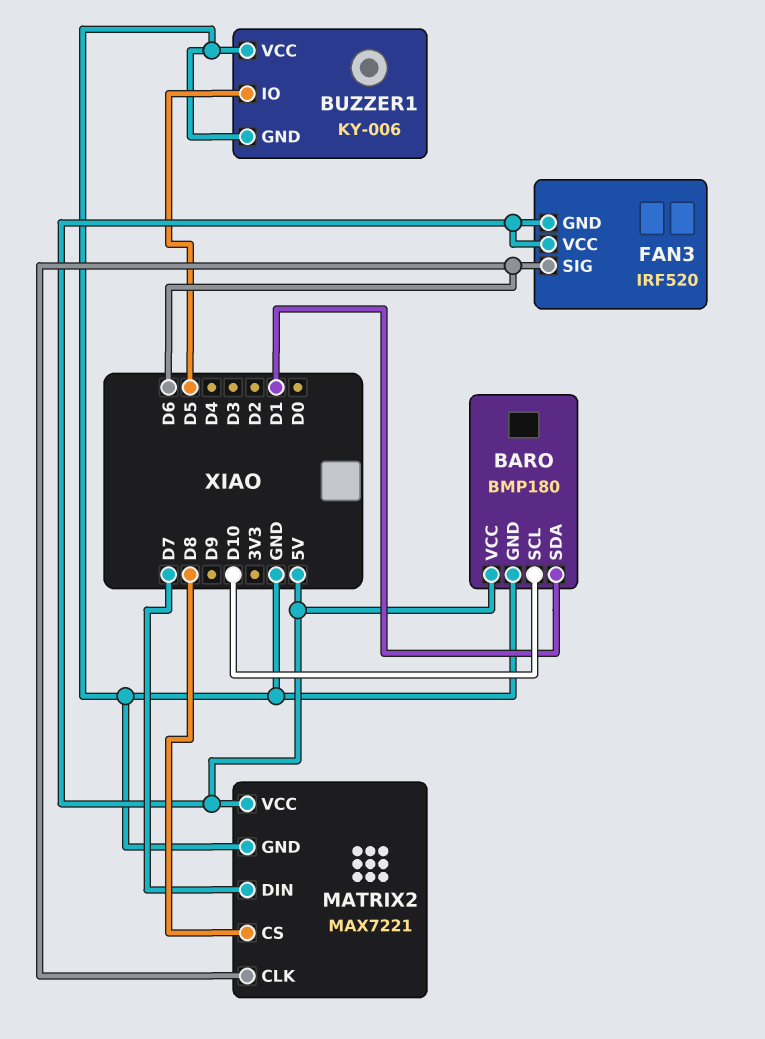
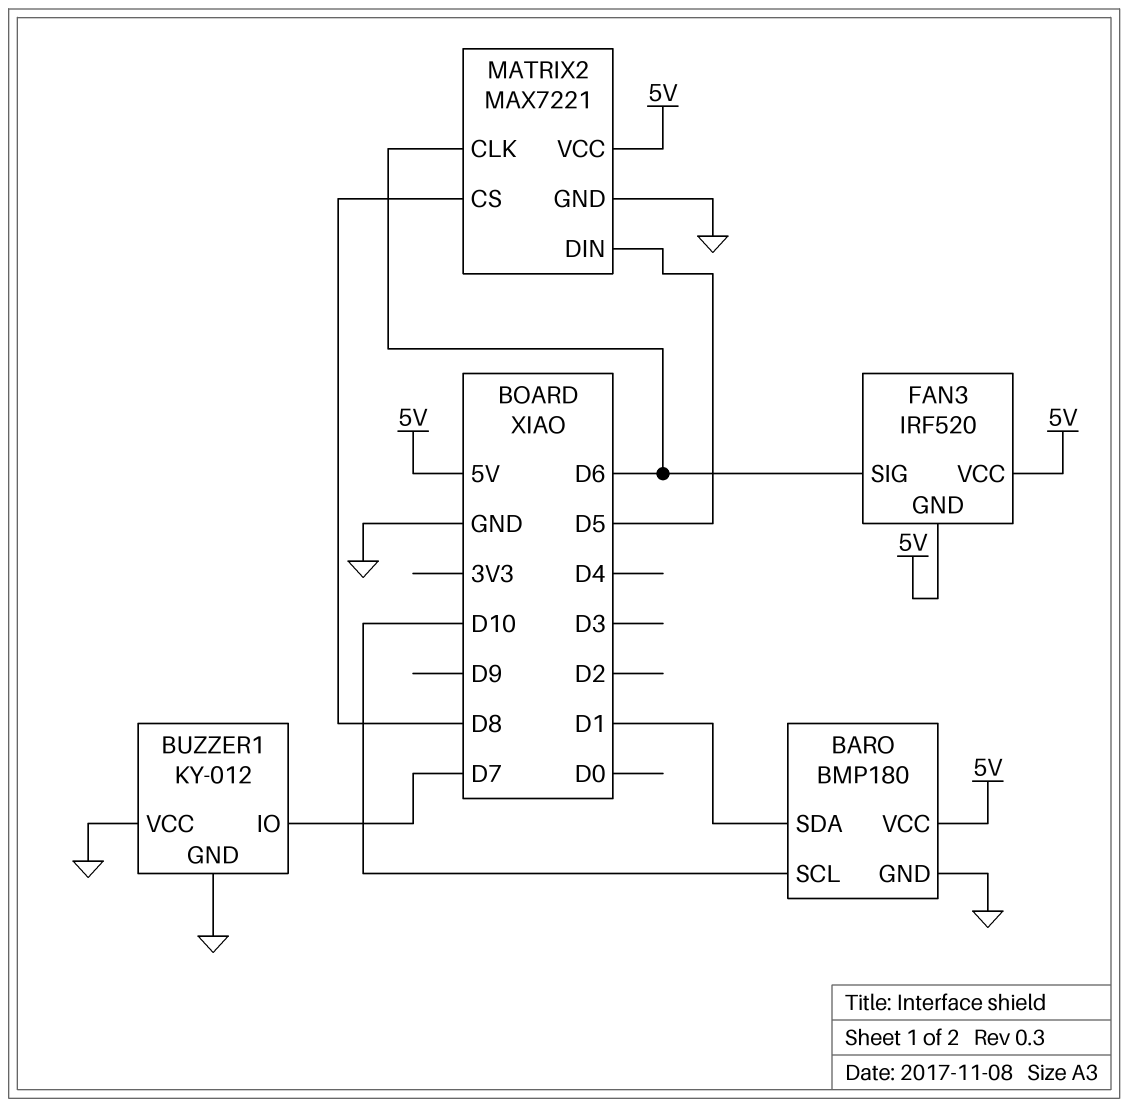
BUZZER1: KY-006 -> KY-012
BUZZER1 pin IO: D5 -> D7
MATRIX2 pin DIN: D7 -> D5

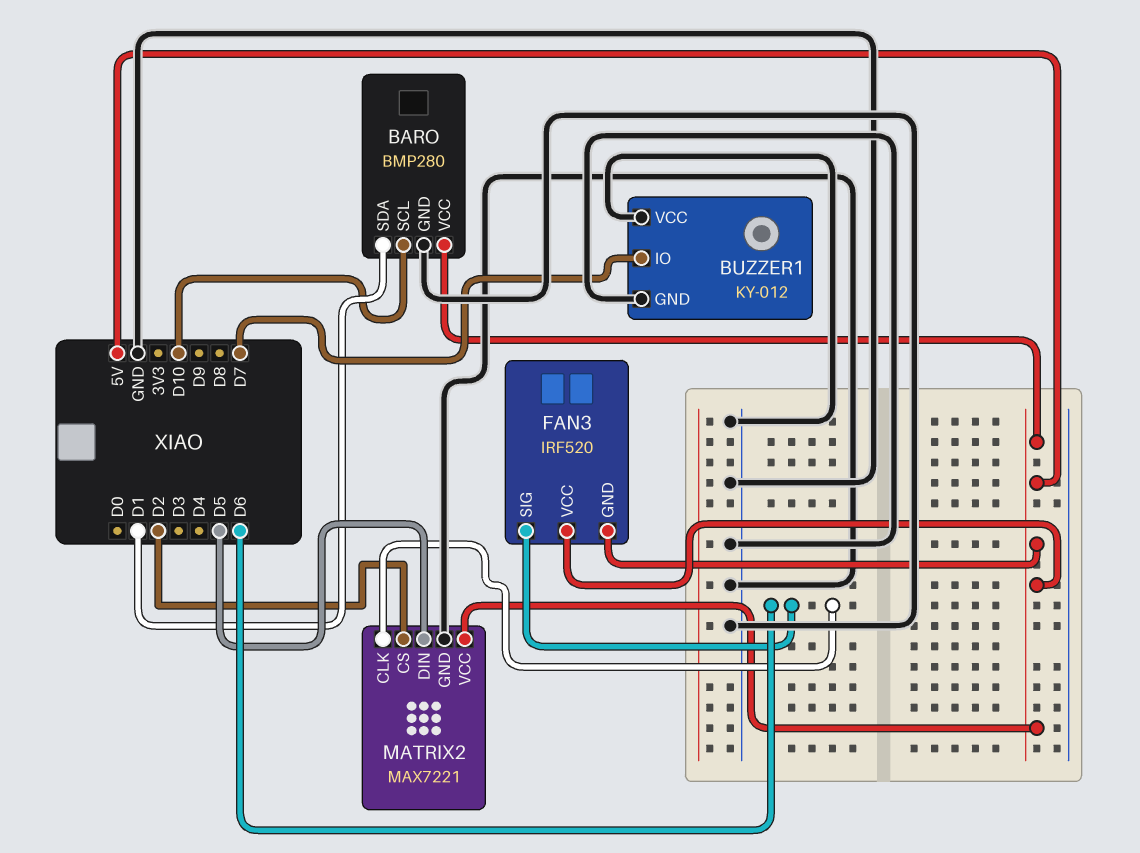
BARO: BMP180 -> BMP280
MATRIX2 pin CS: D8 -> D2

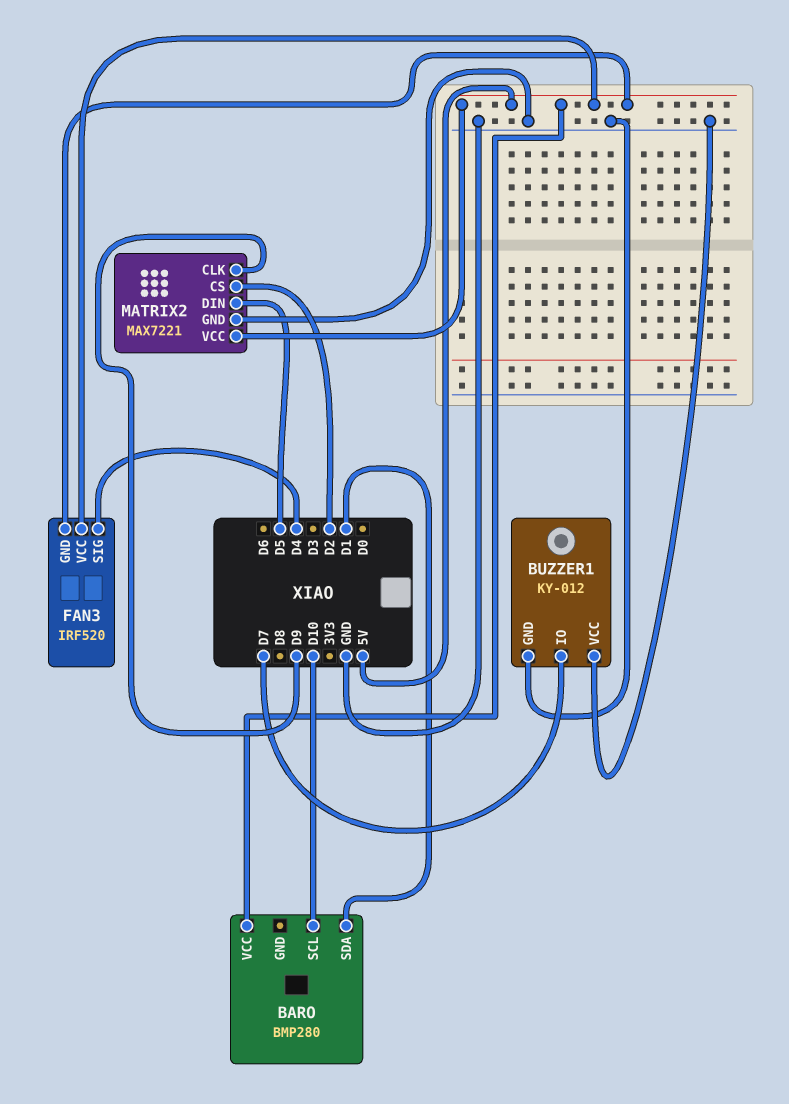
BARO pin GND: GND -> none
FAN3 pin SIG: D6 -> D4
MATRIX2 pin CLK: D6 -> D9

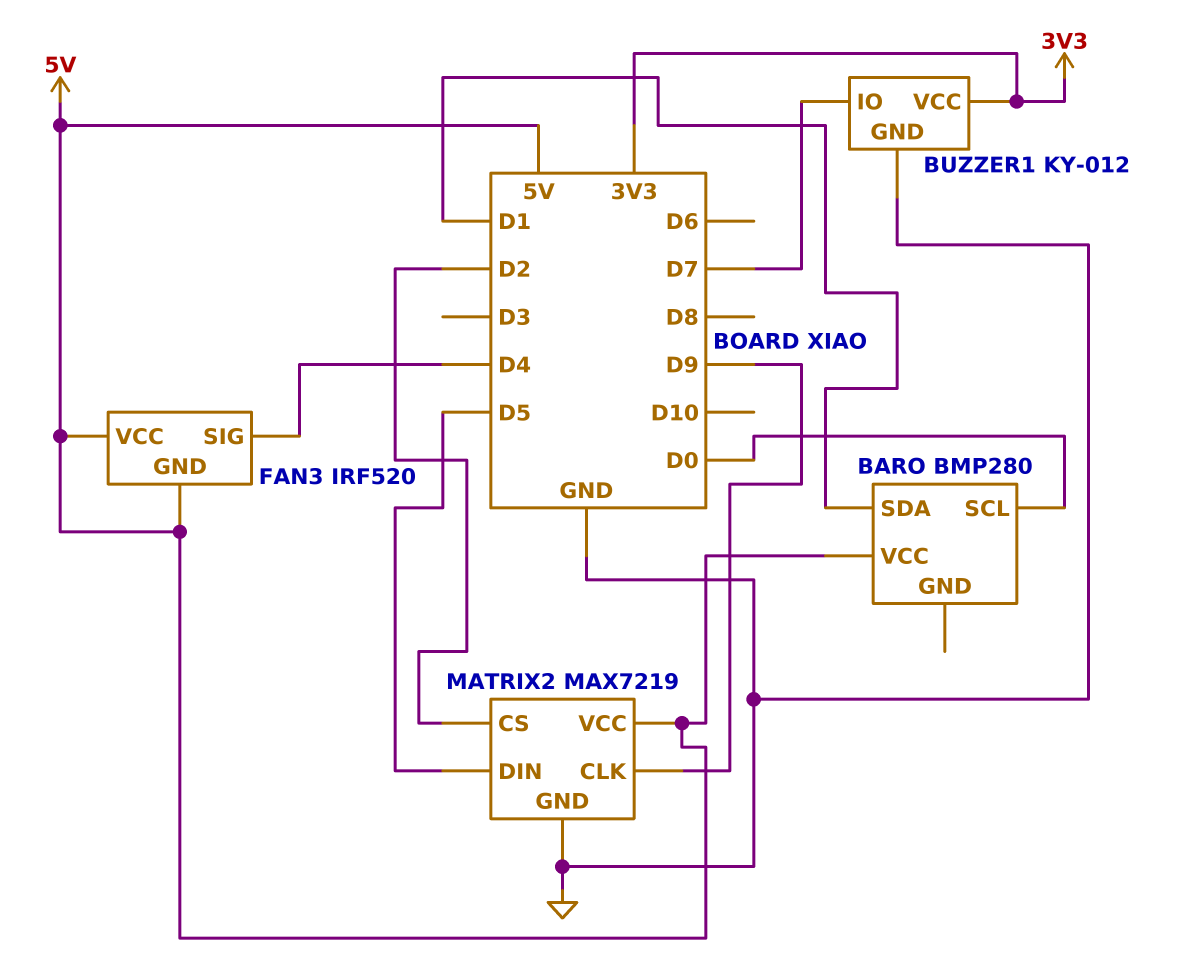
BARO pin SCL: D10 -> D0
BUZZER1 pin VCC: GND -> 3V3
MATRIX2: MAX7221 -> MAX7219

